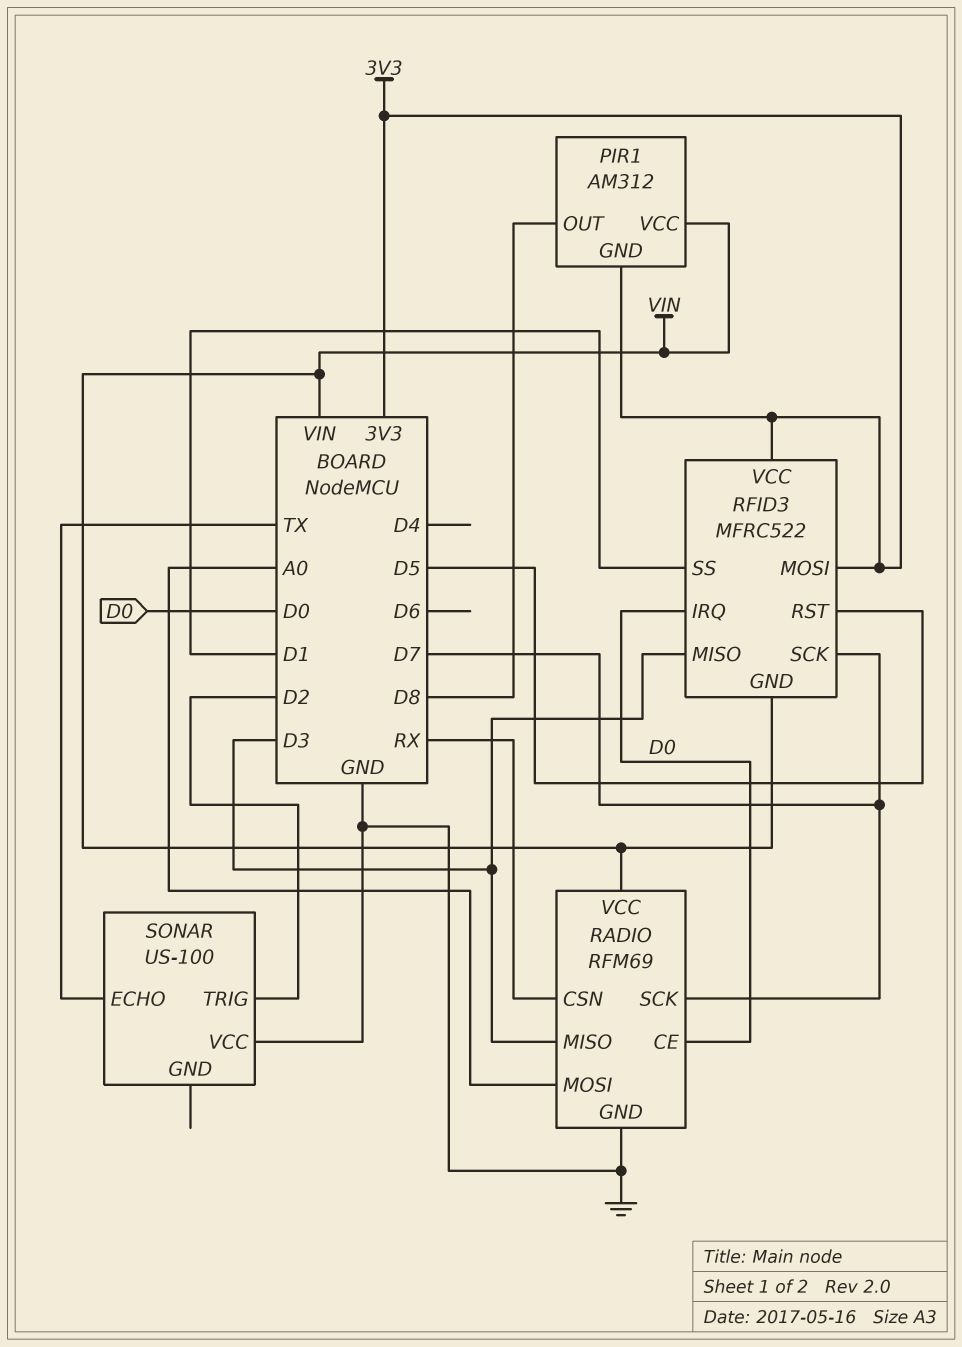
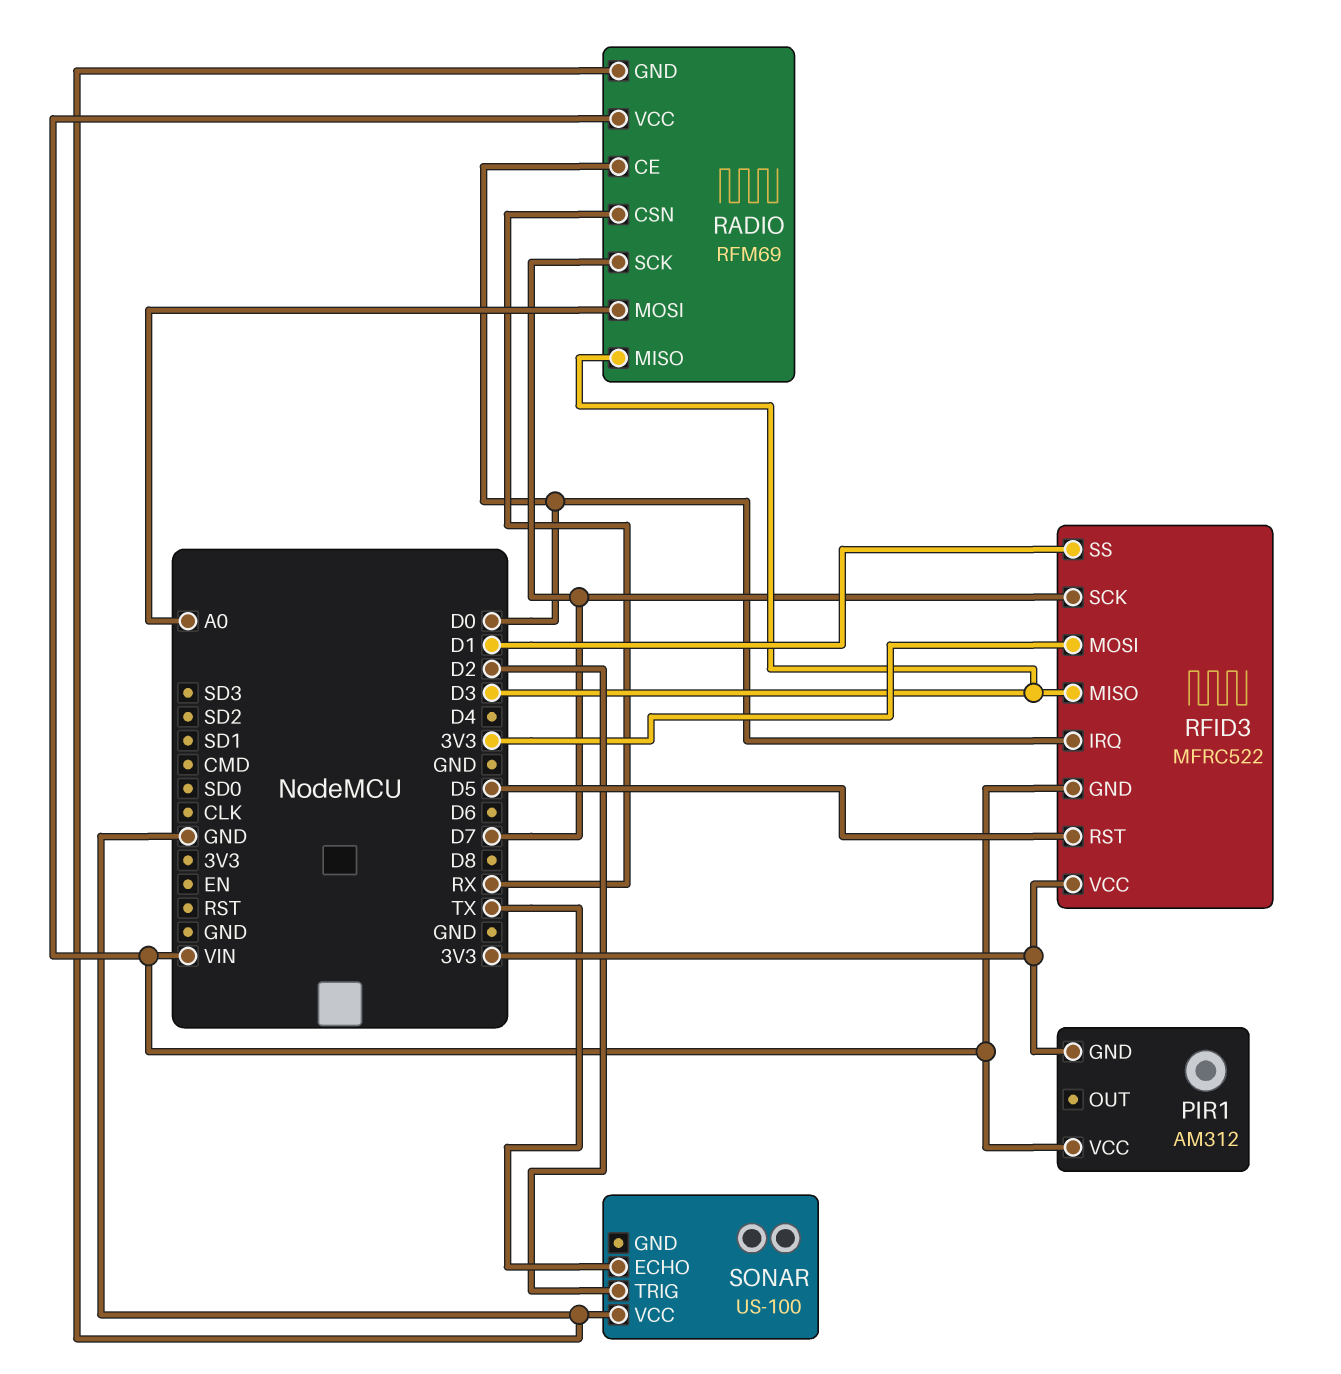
PIR1 pin OUT: D8 -> none

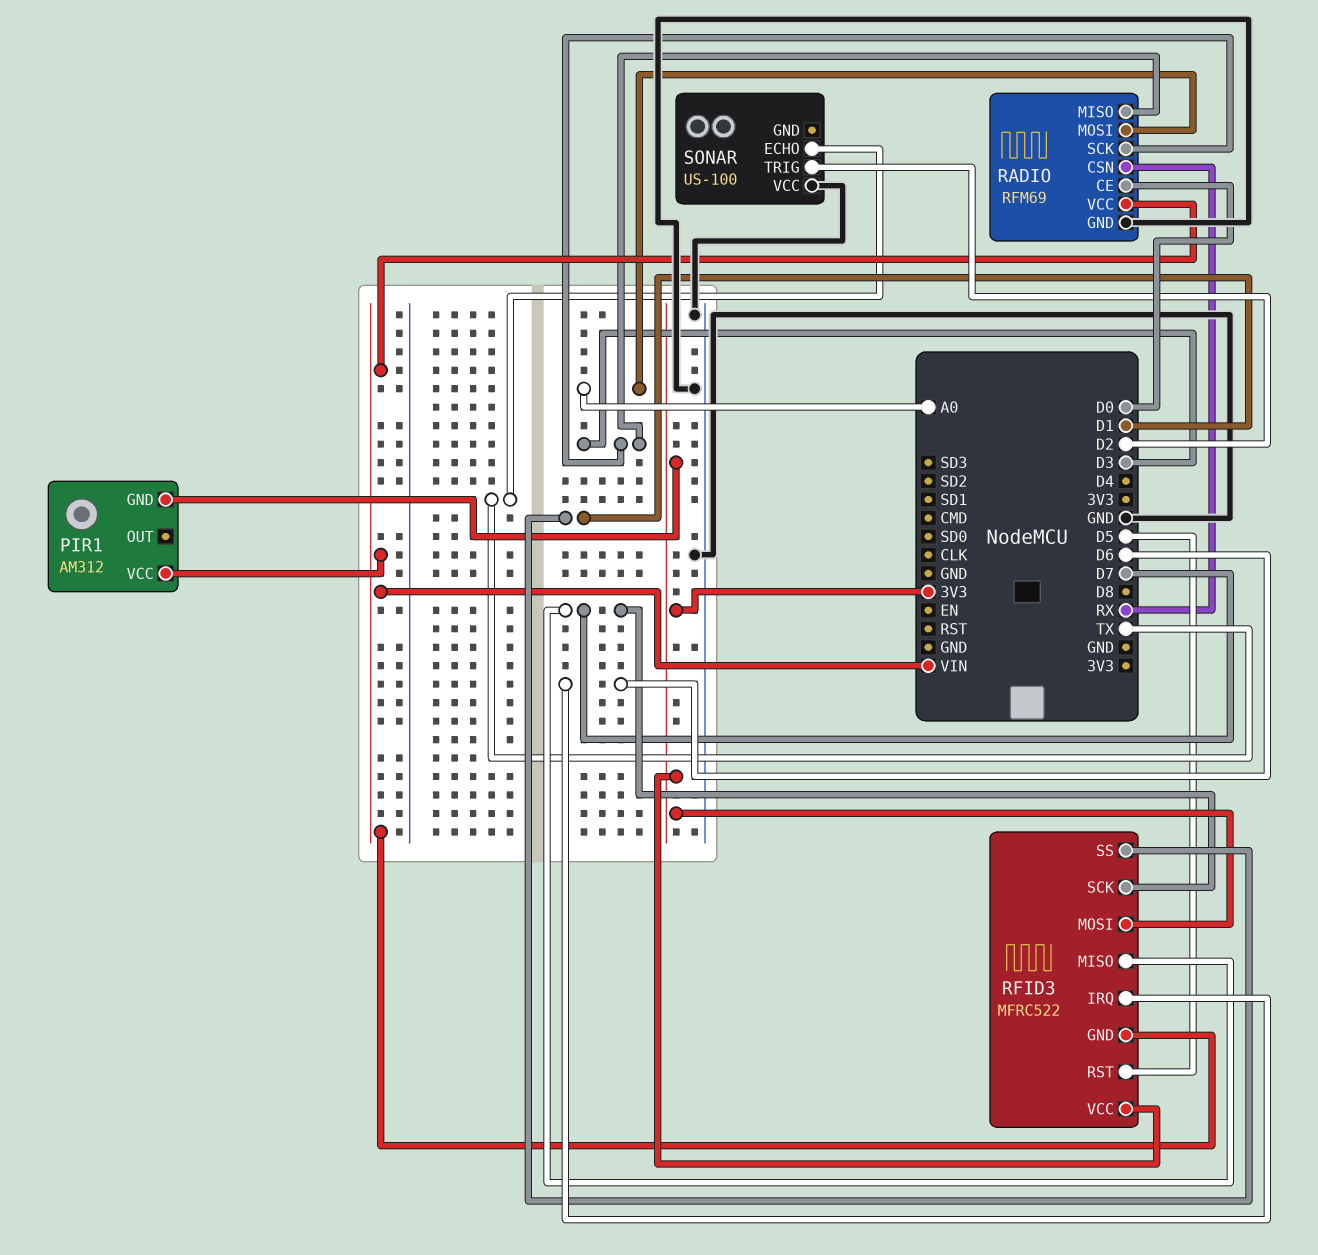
RADIO pin SCK: D7 -> D3
RFID3 pin IRQ: D0 -> D6
RFID3 pin MISO: D3 -> D7

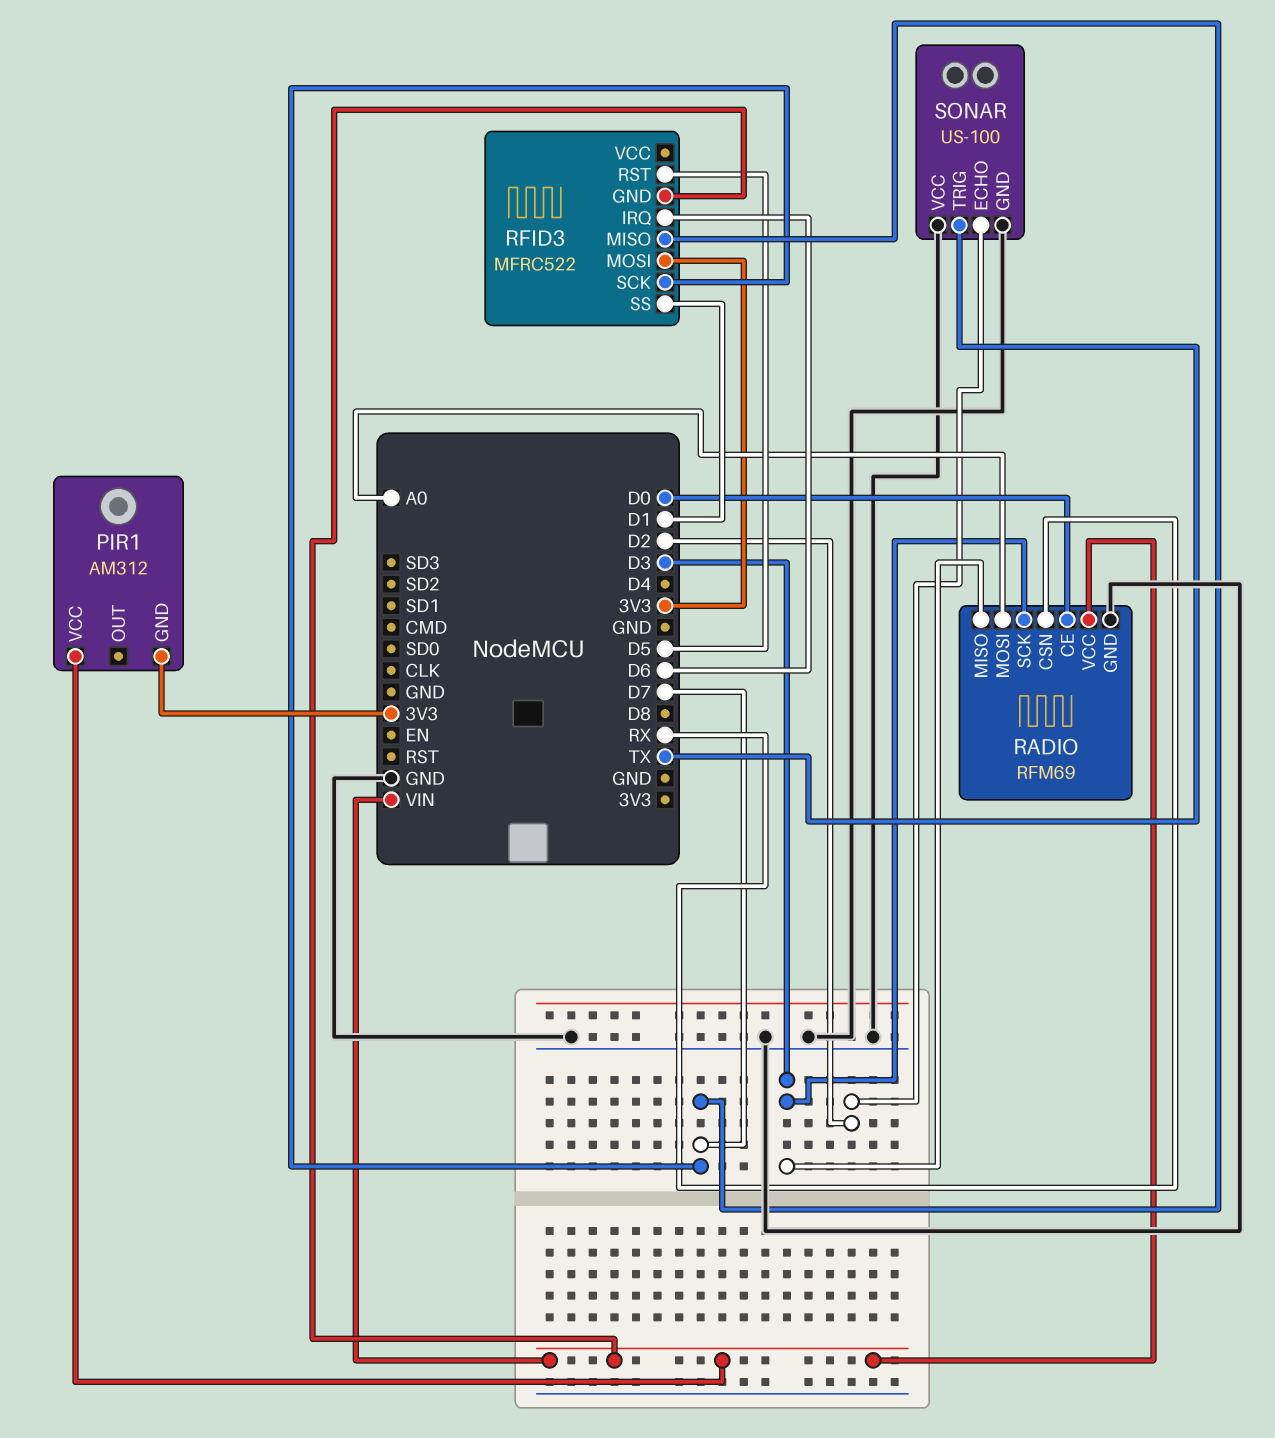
RFID3 pin VCC: 3V3 -> none
SONAR pin ECHO: TX -> D2
SONAR pin GND: none -> GND
SONAR pin TRIG: D2 -> TX

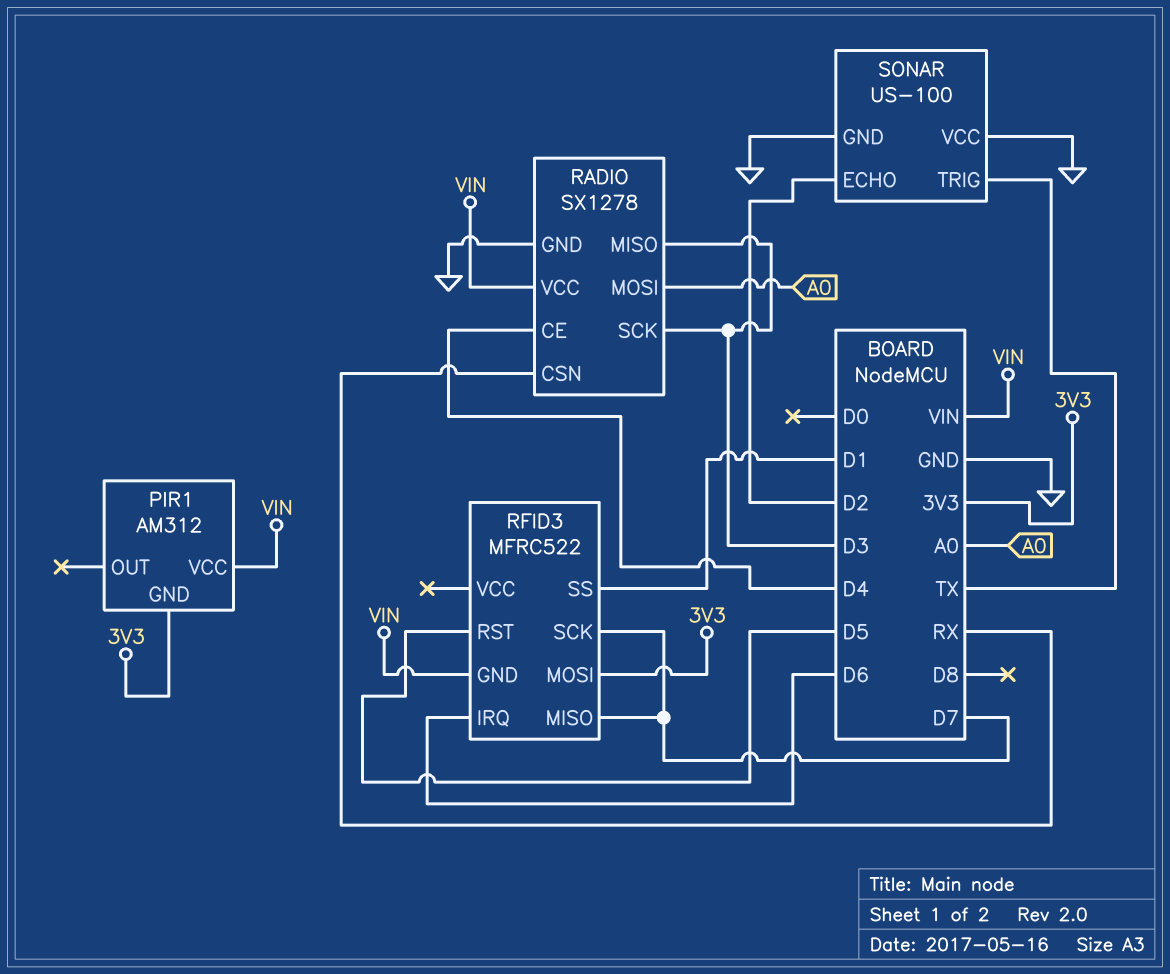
RADIO: RFM69 -> SX1278
RADIO pin CE: D0 -> D4

